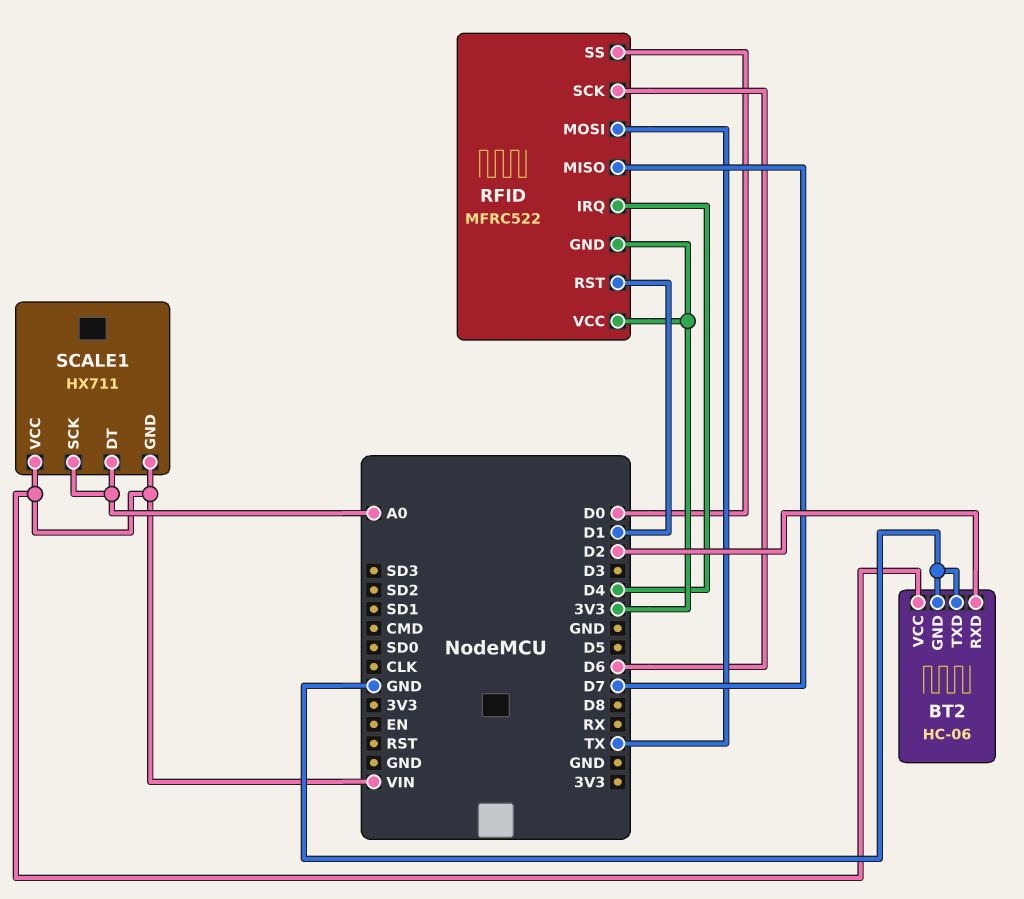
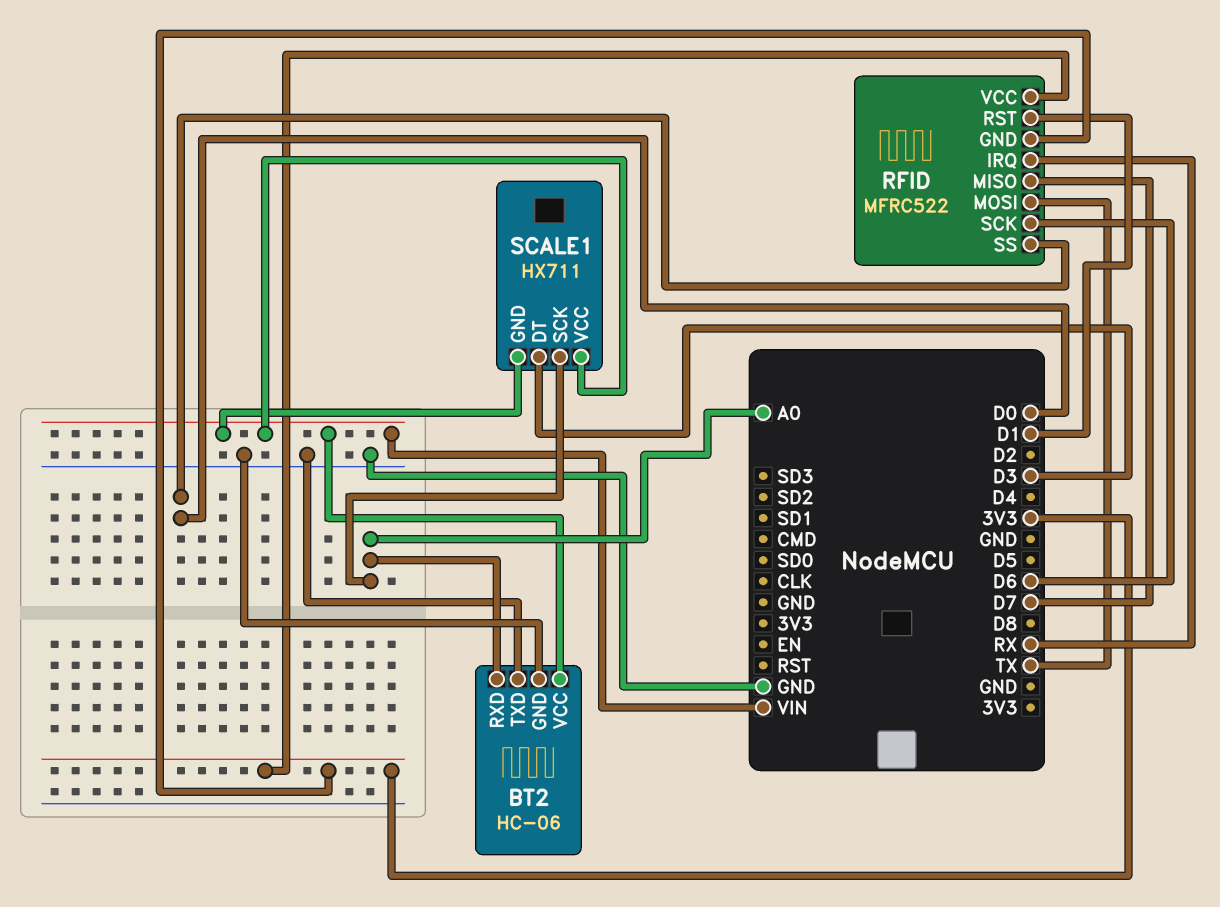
BT2 pin RXD: D2 -> A0
RFID pin IRQ: D4 -> RX
SCALE1 pin DT: A0 -> D3

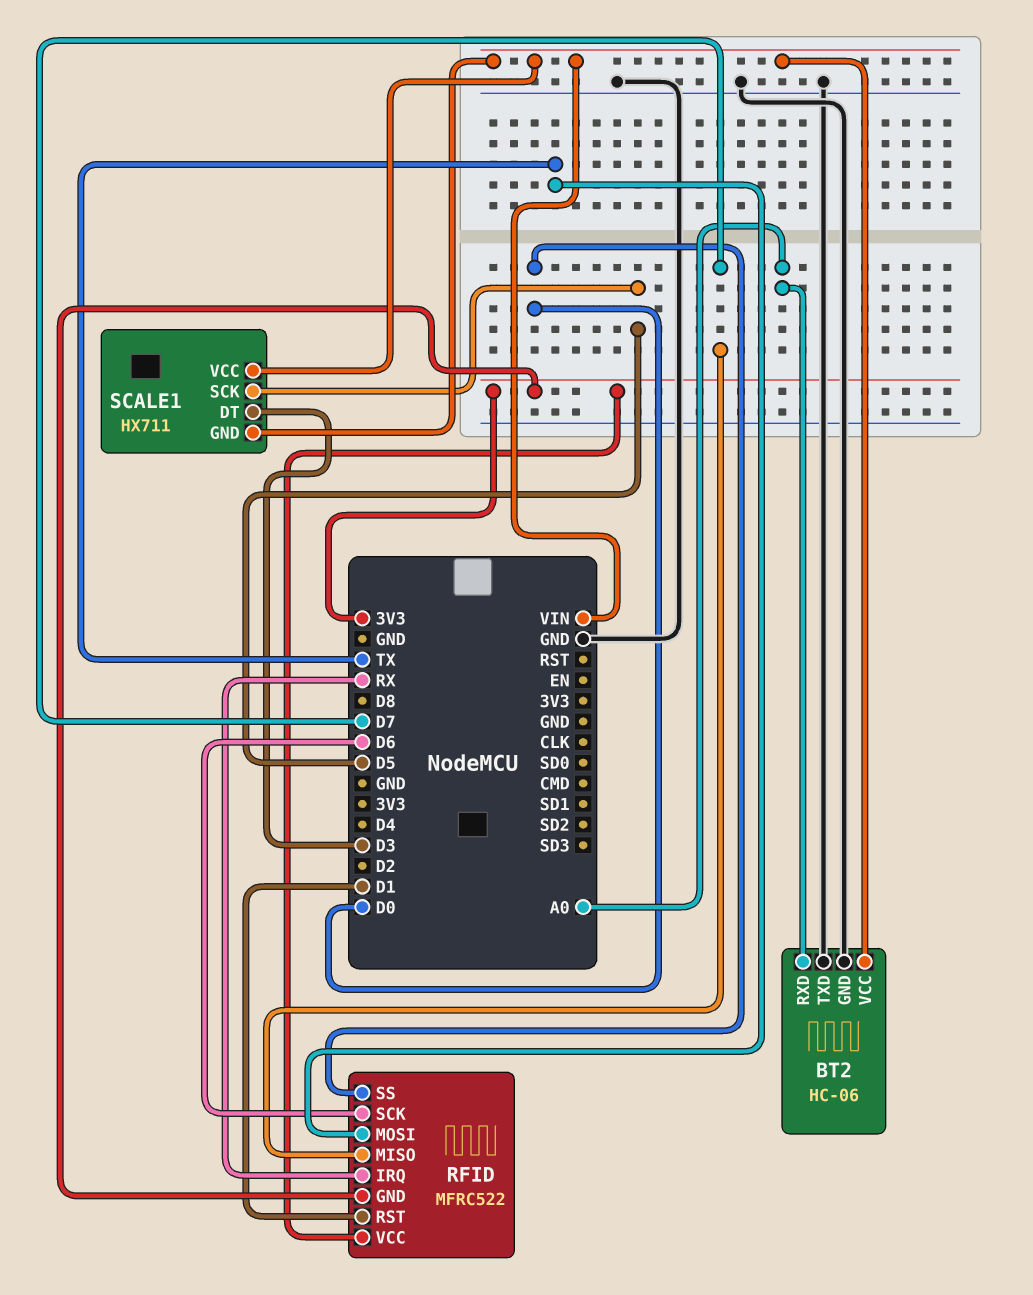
SCALE1 pin SCK: A0 -> D5

